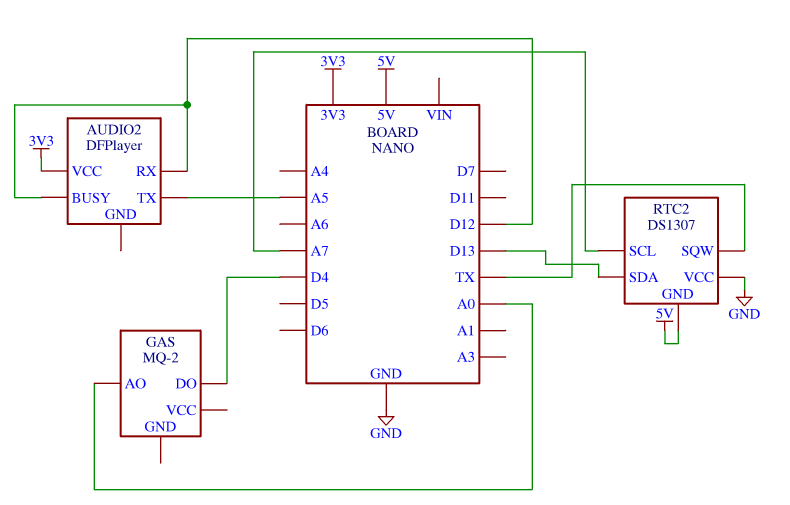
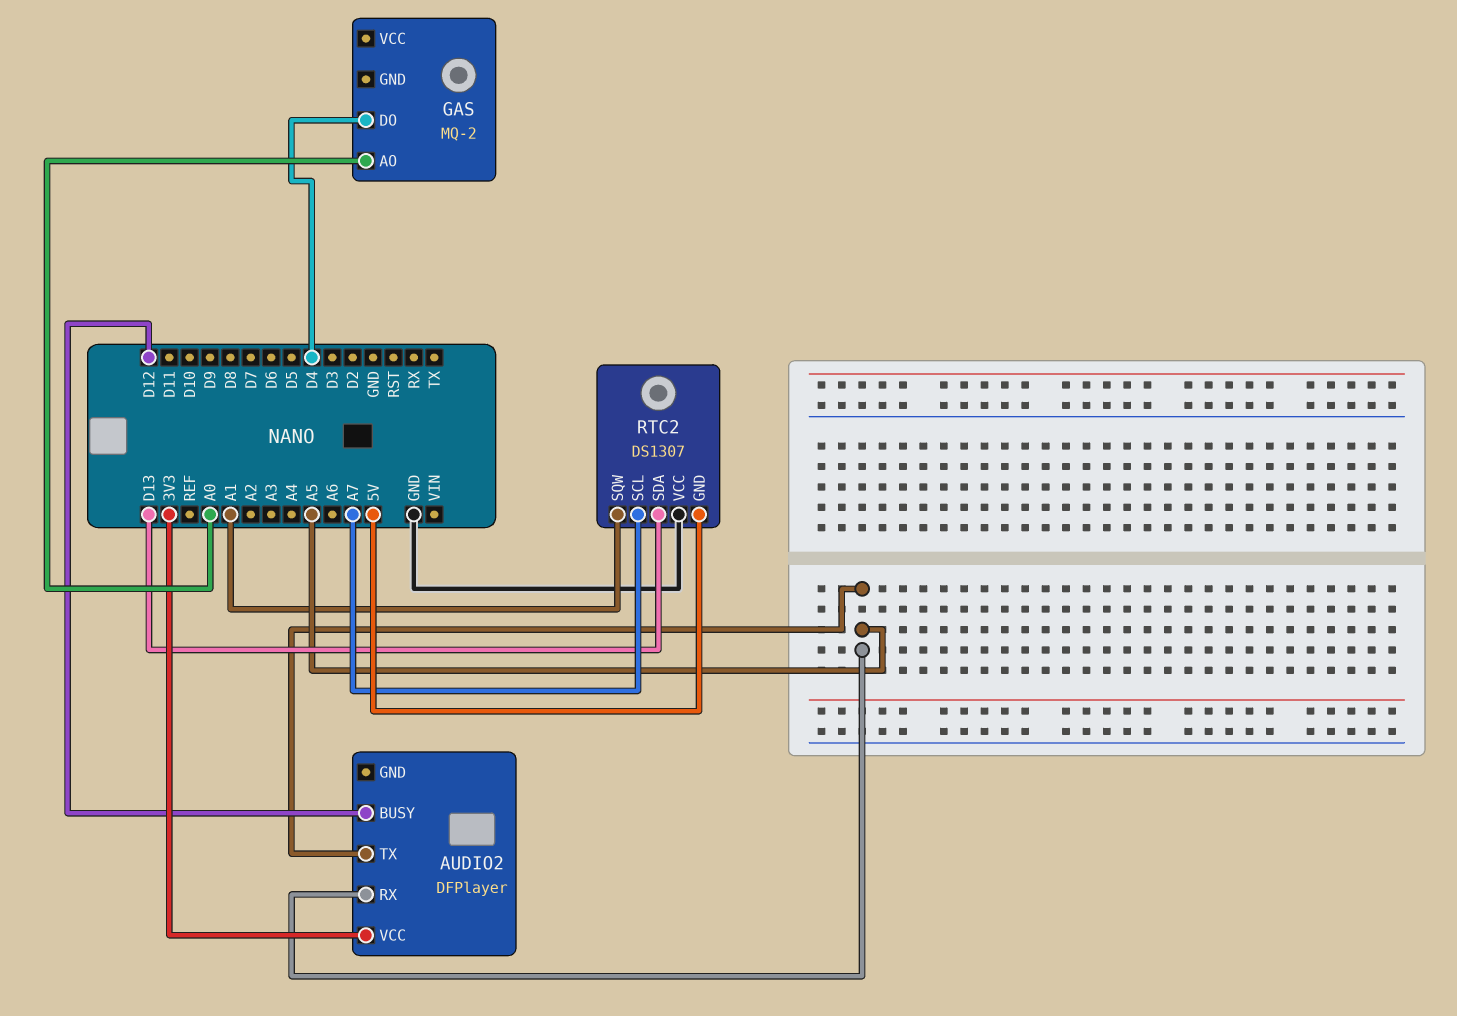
AUDIO2 pin RX: D12 -> A5
RTC2 pin SQW: TX -> A1

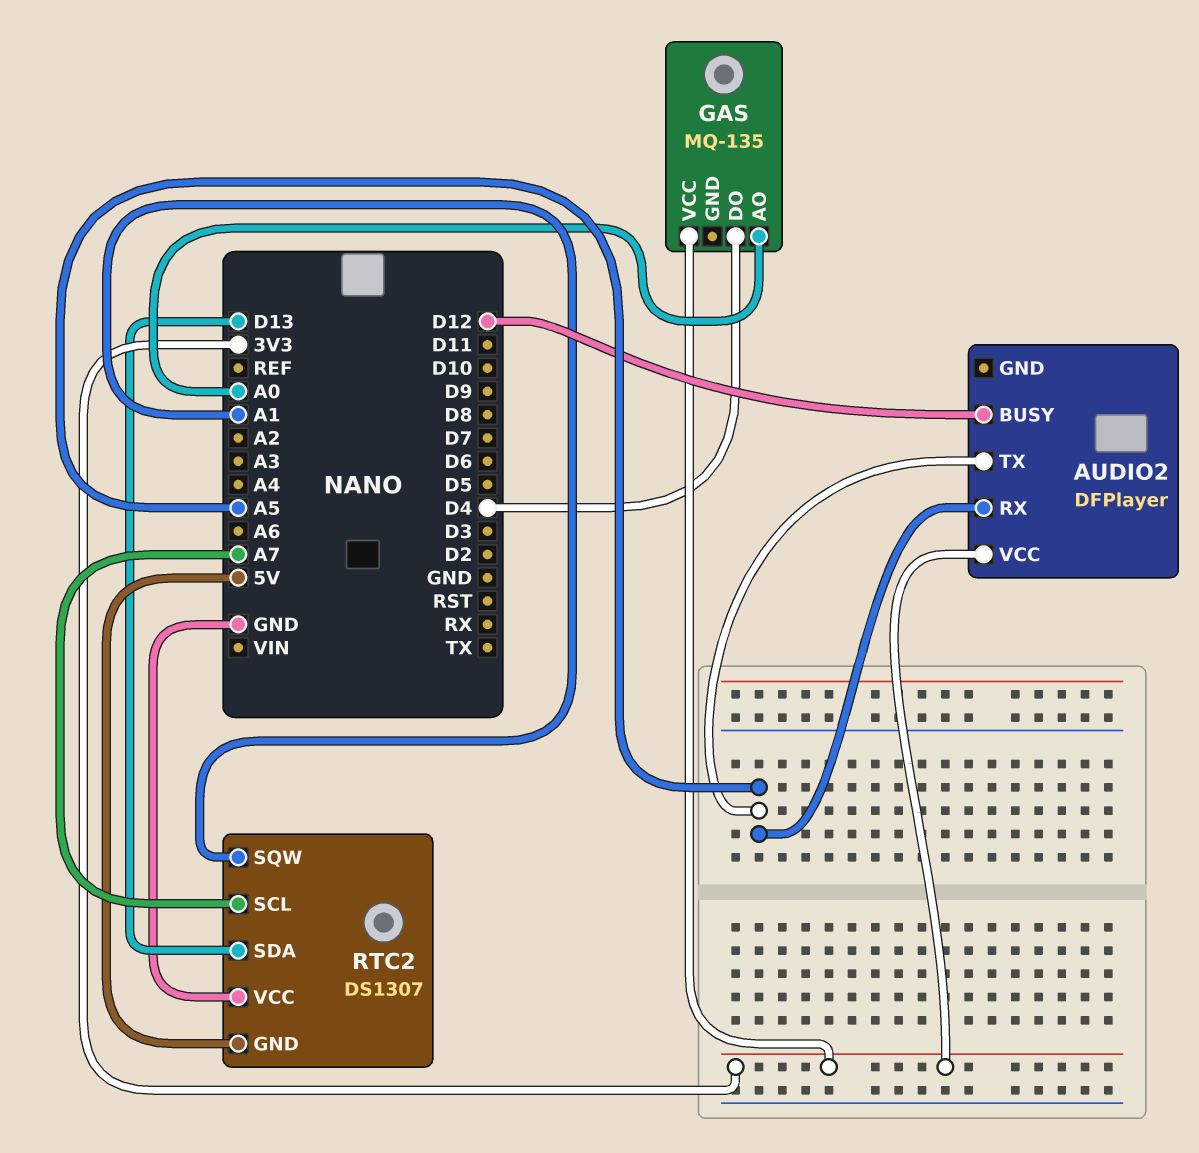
GAS: MQ-2 -> MQ-135
GAS pin VCC: none -> 3V3

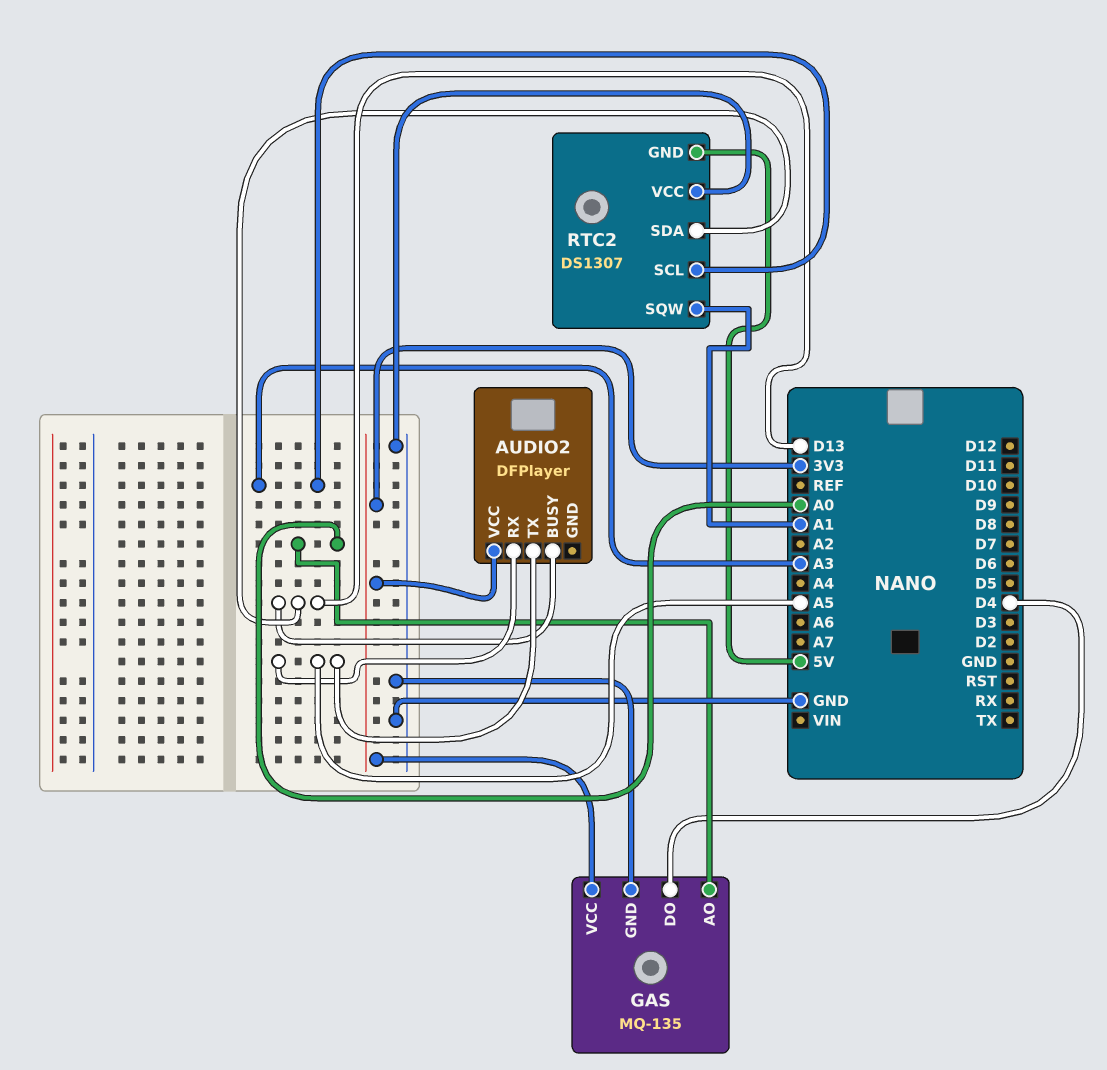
AUDIO2 pin BUSY: D12 -> D13
GAS pin GND: none -> GND
RTC2 pin SCL: A7 -> A3

